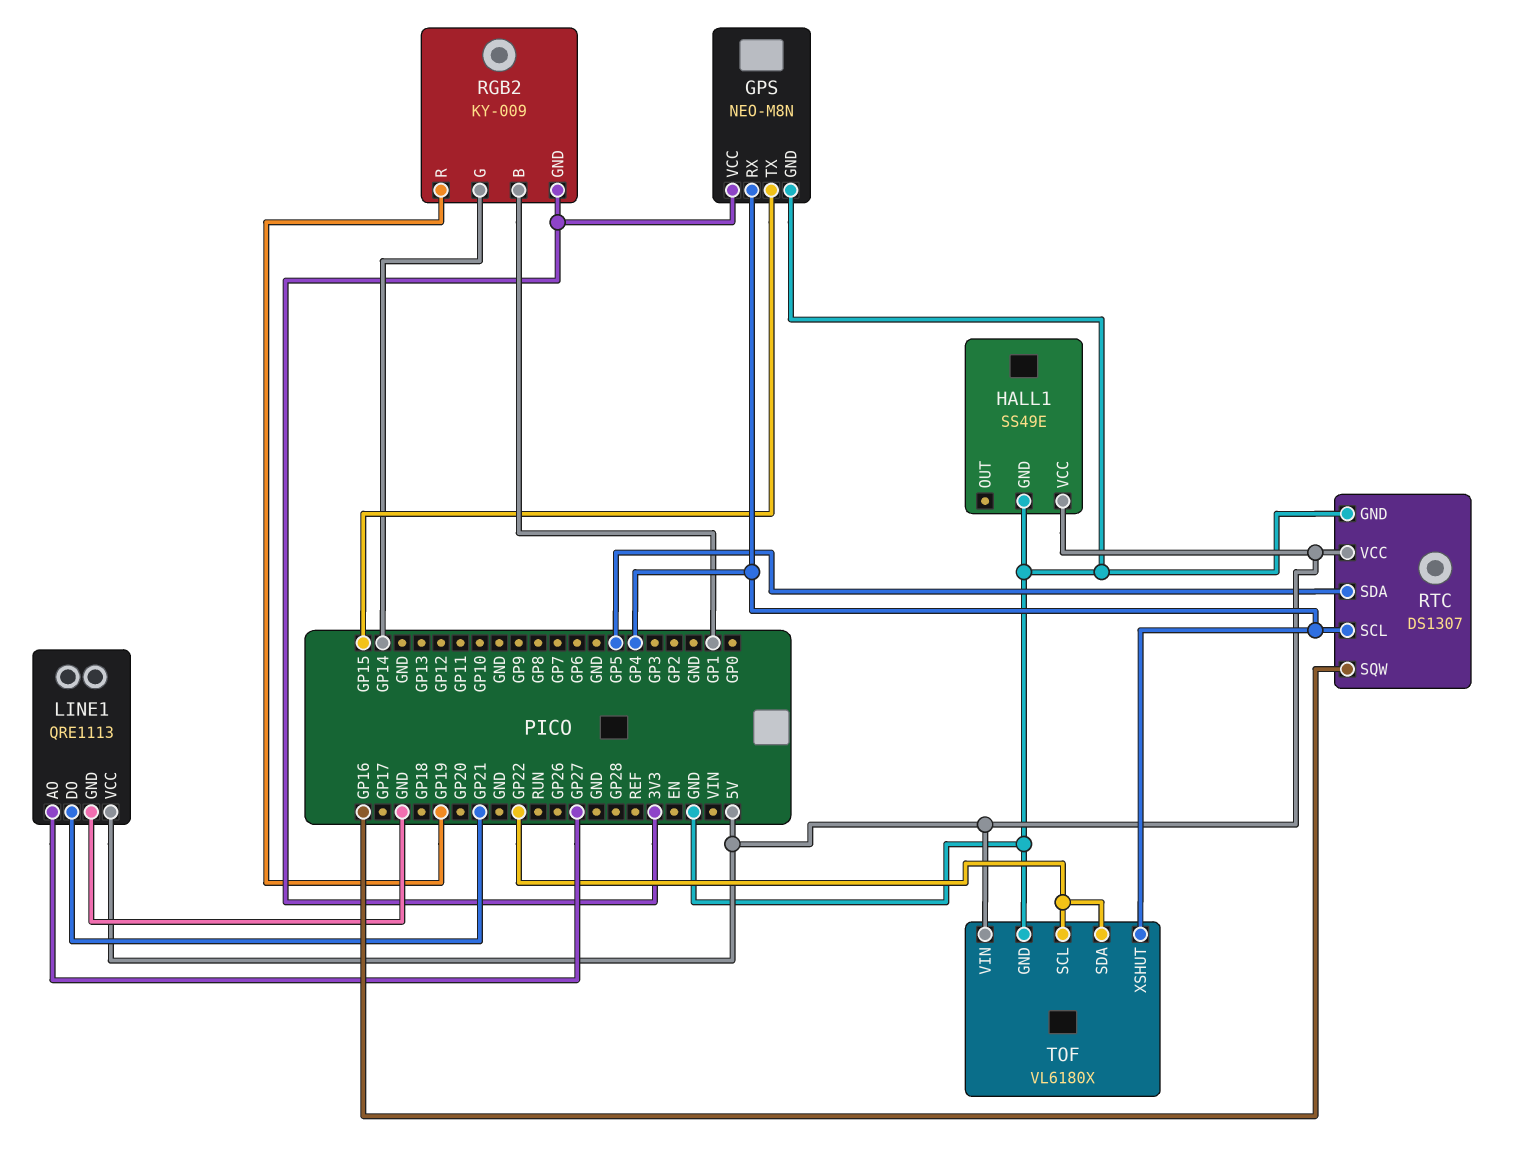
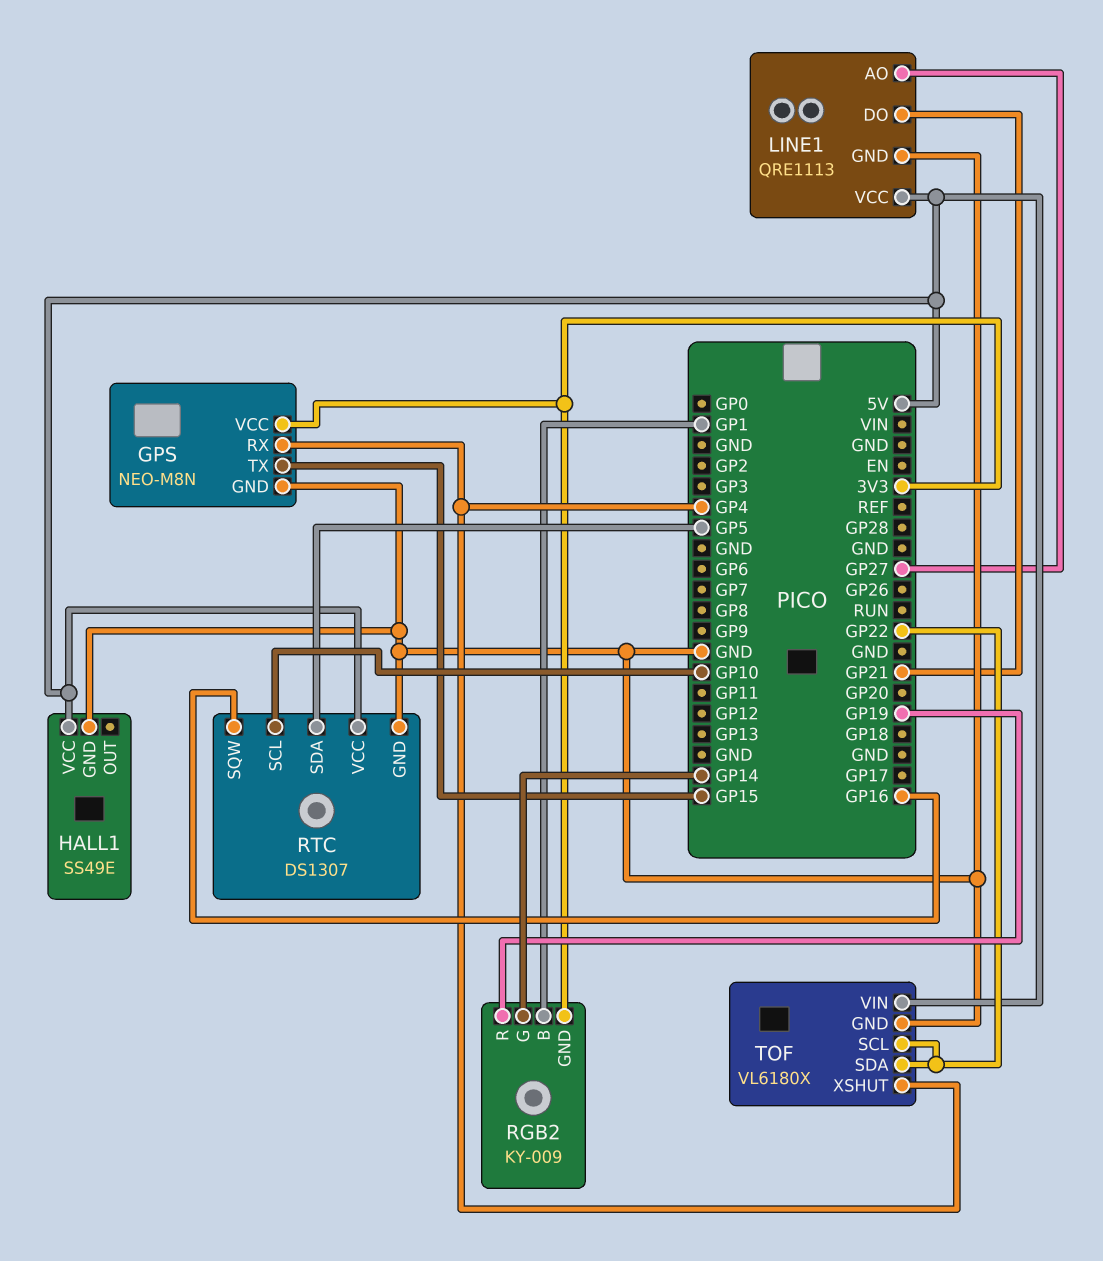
RTC pin SCL: GP4 -> GP10

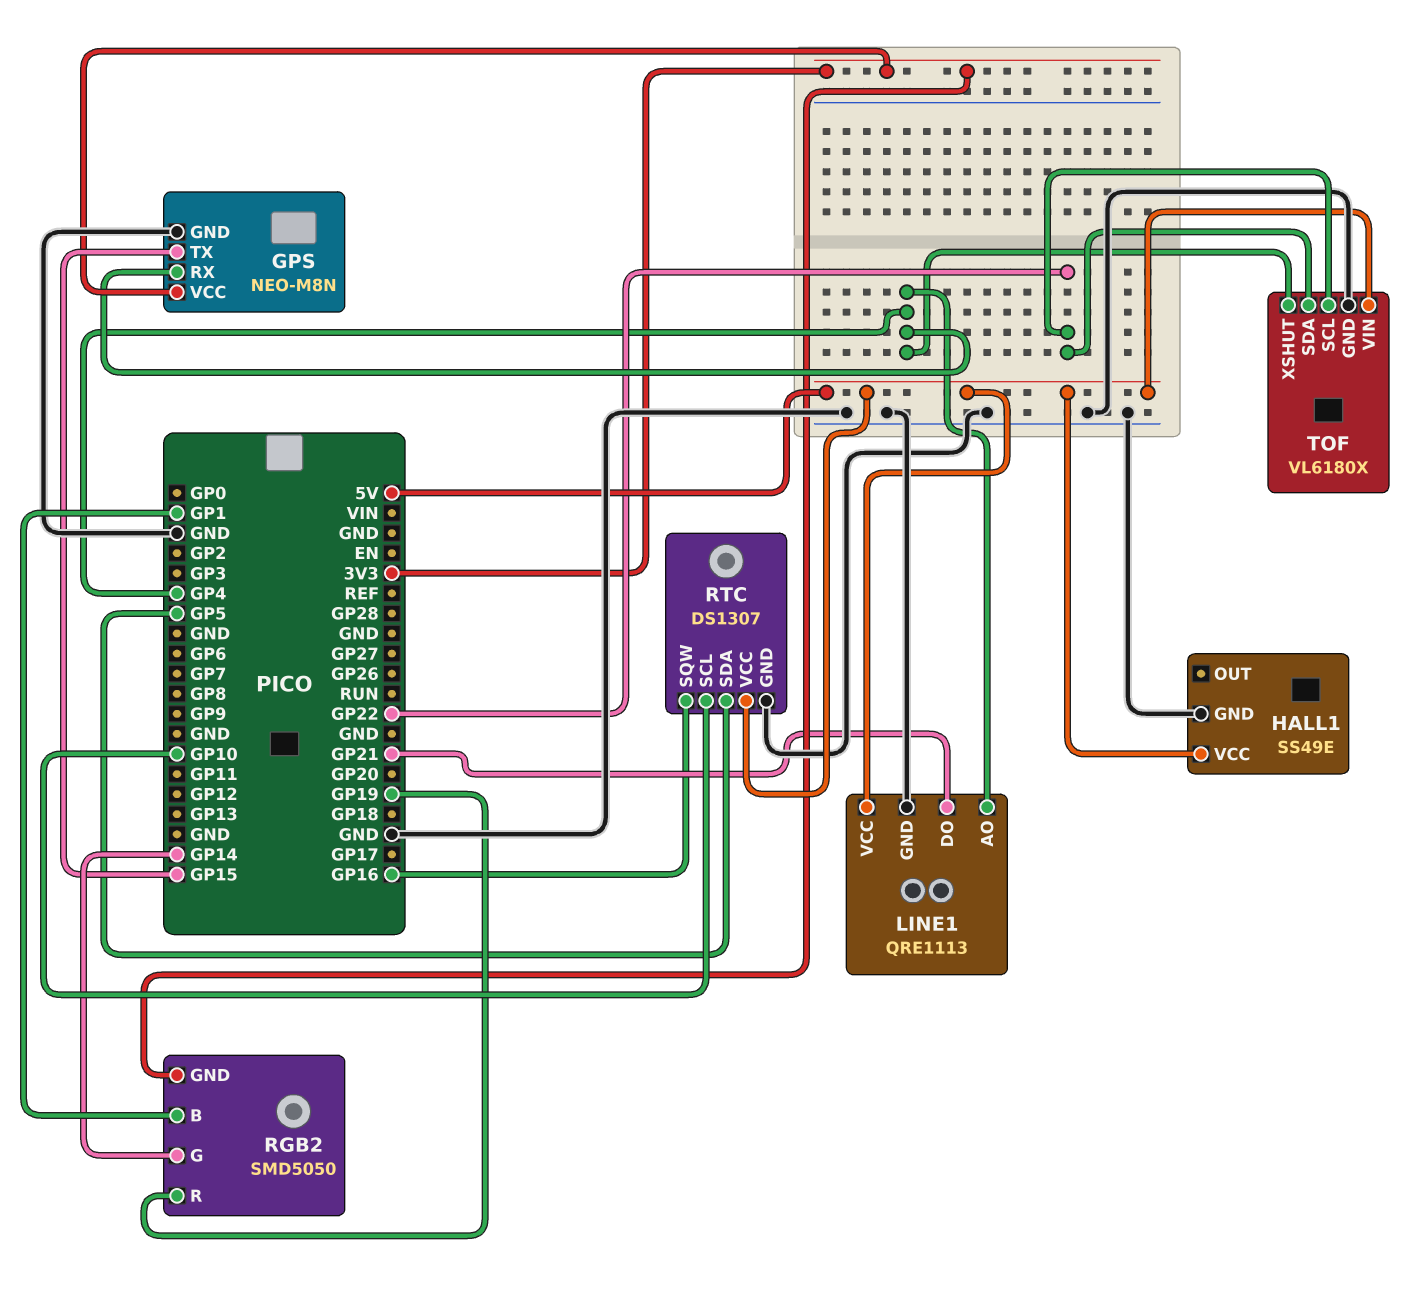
LINE1 pin AO: GP27 -> GP4
RGB2: KY-009 -> SMD5050

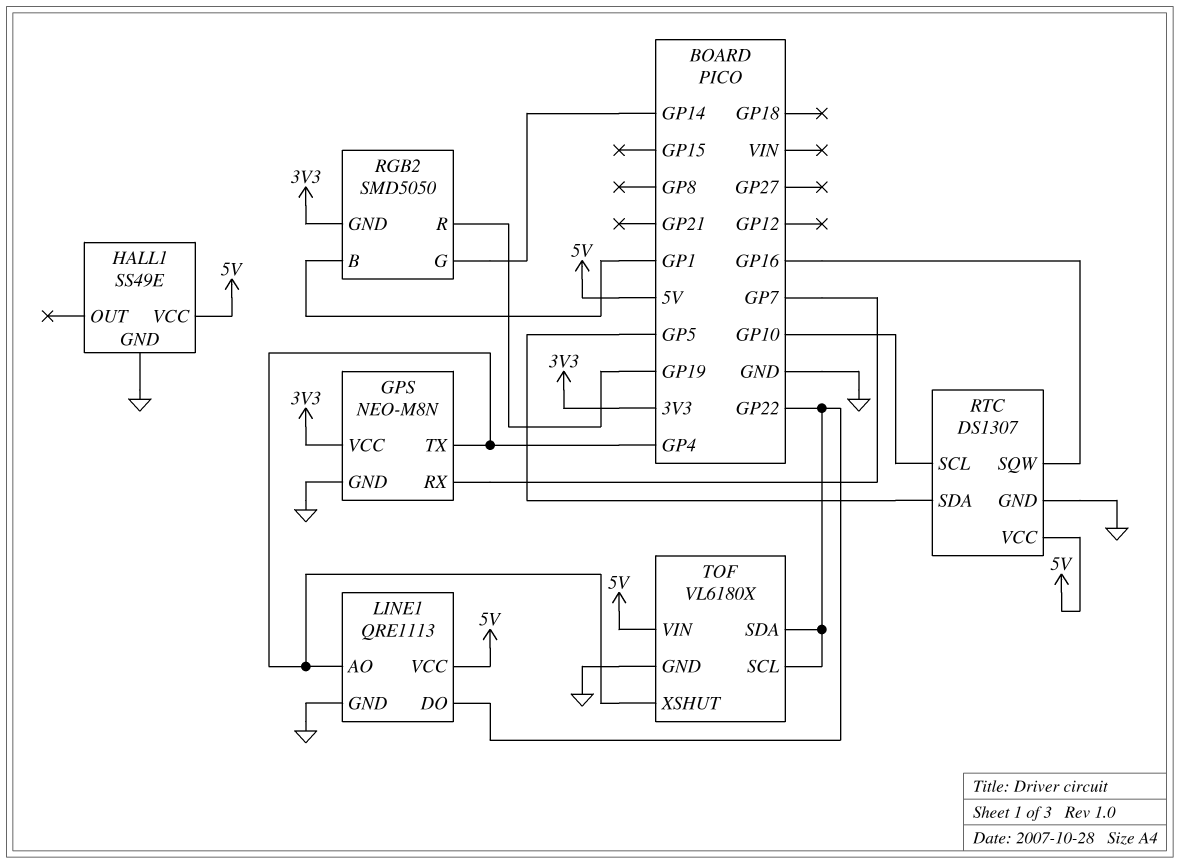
GPS pin RX: GP4 -> GP7
GPS pin TX: GP15 -> GP4
LINE1 pin DO: GP21 -> GP22

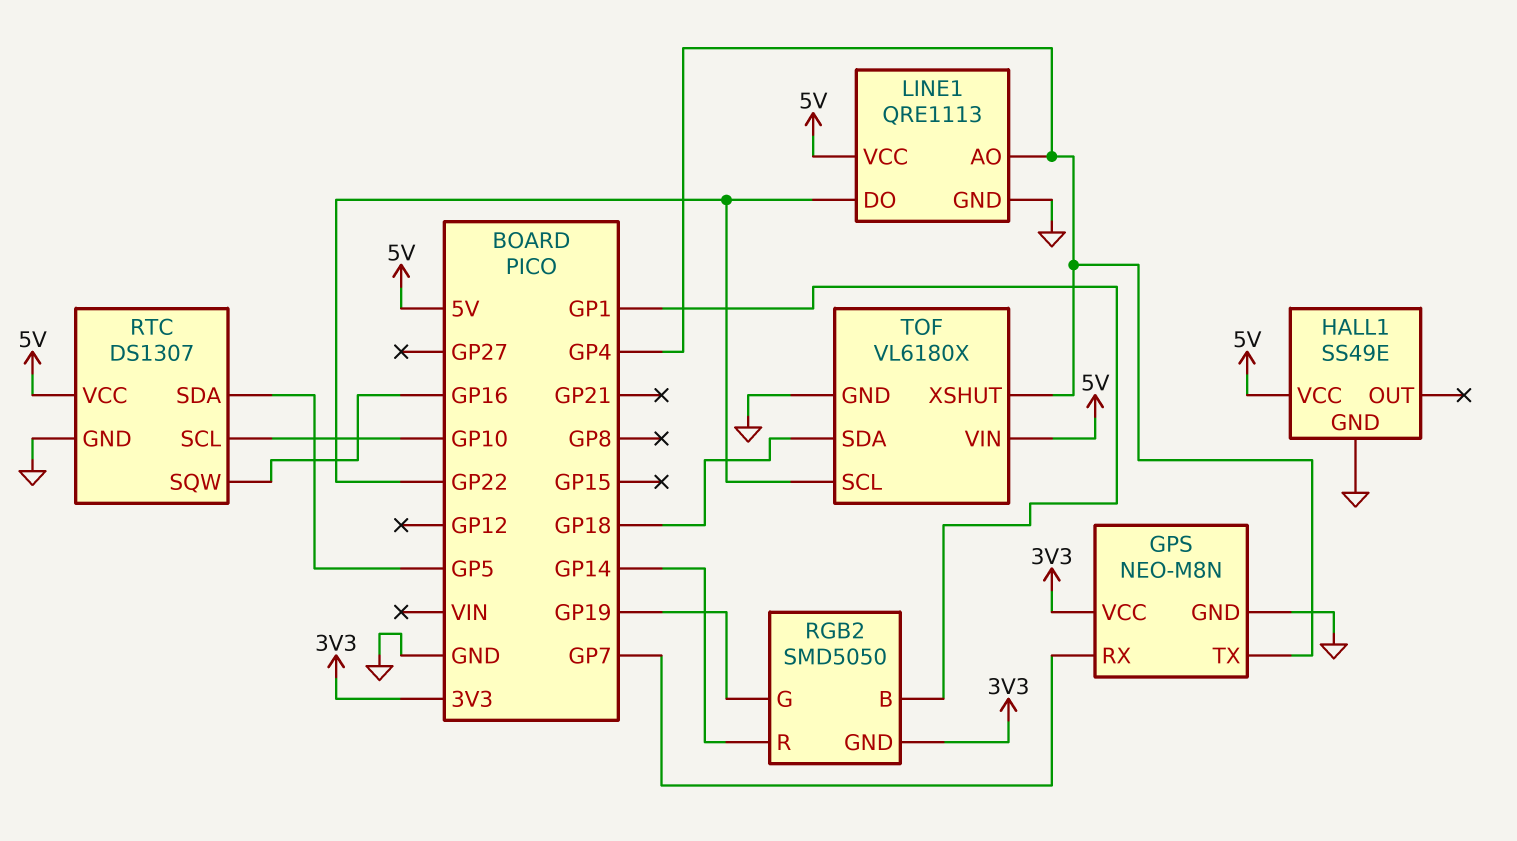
RGB2 pin G: GP14 -> GP19
RGB2 pin R: GP19 -> GP14
TOF pin SDA: GP22 -> GP18

